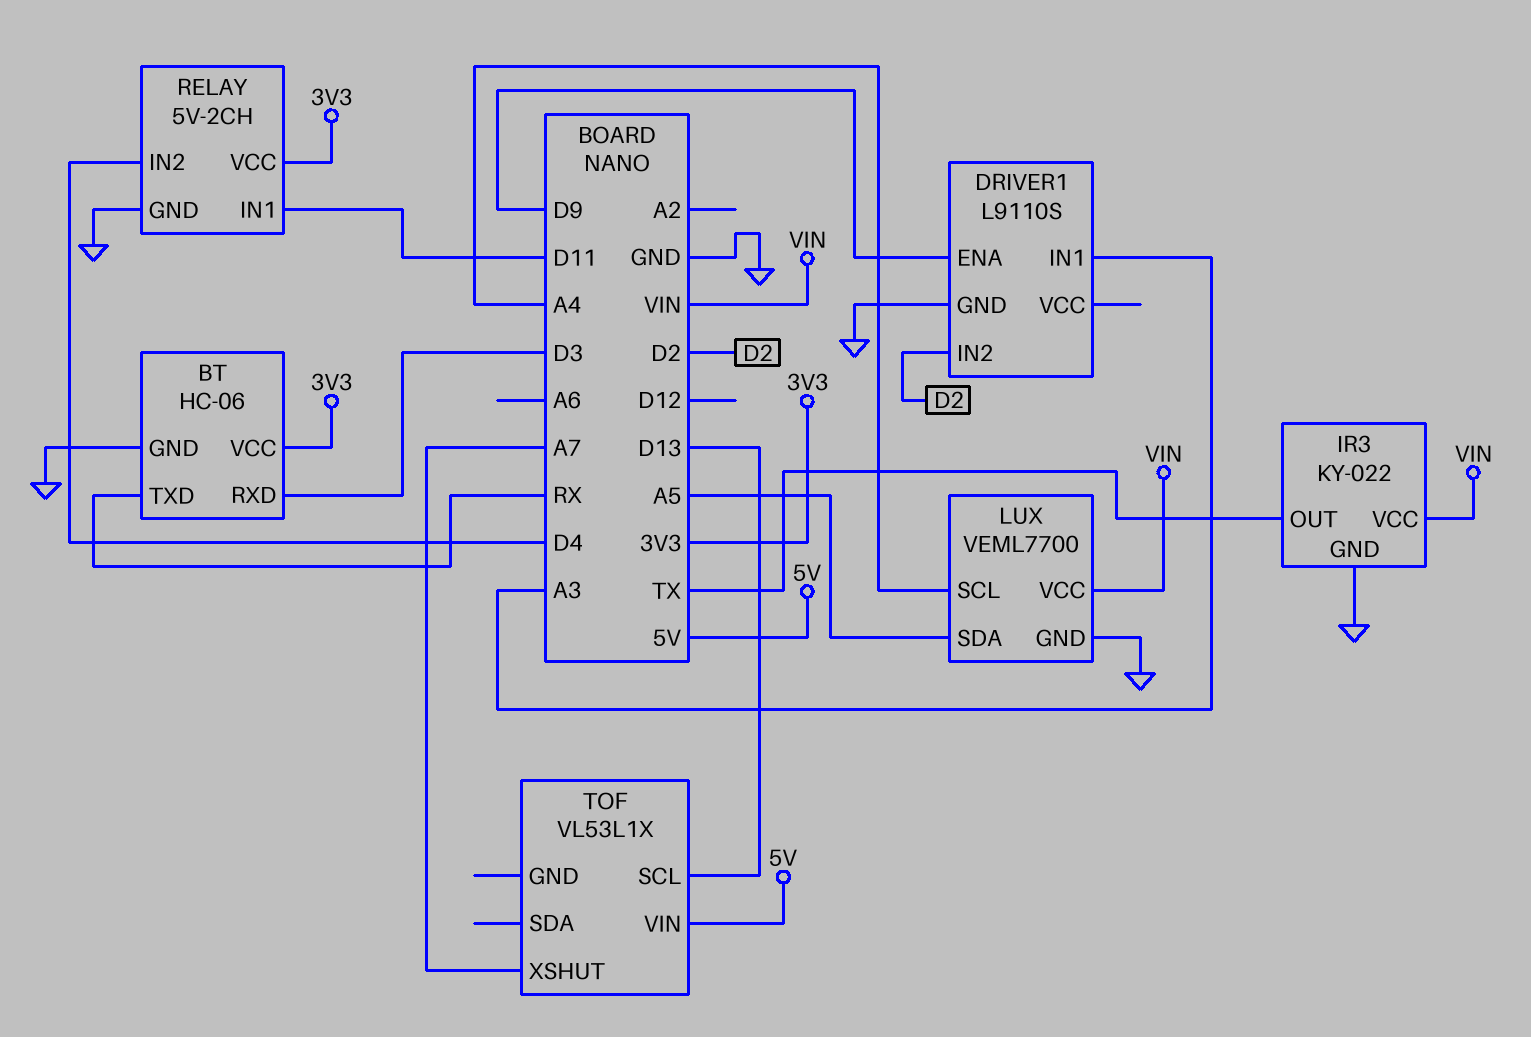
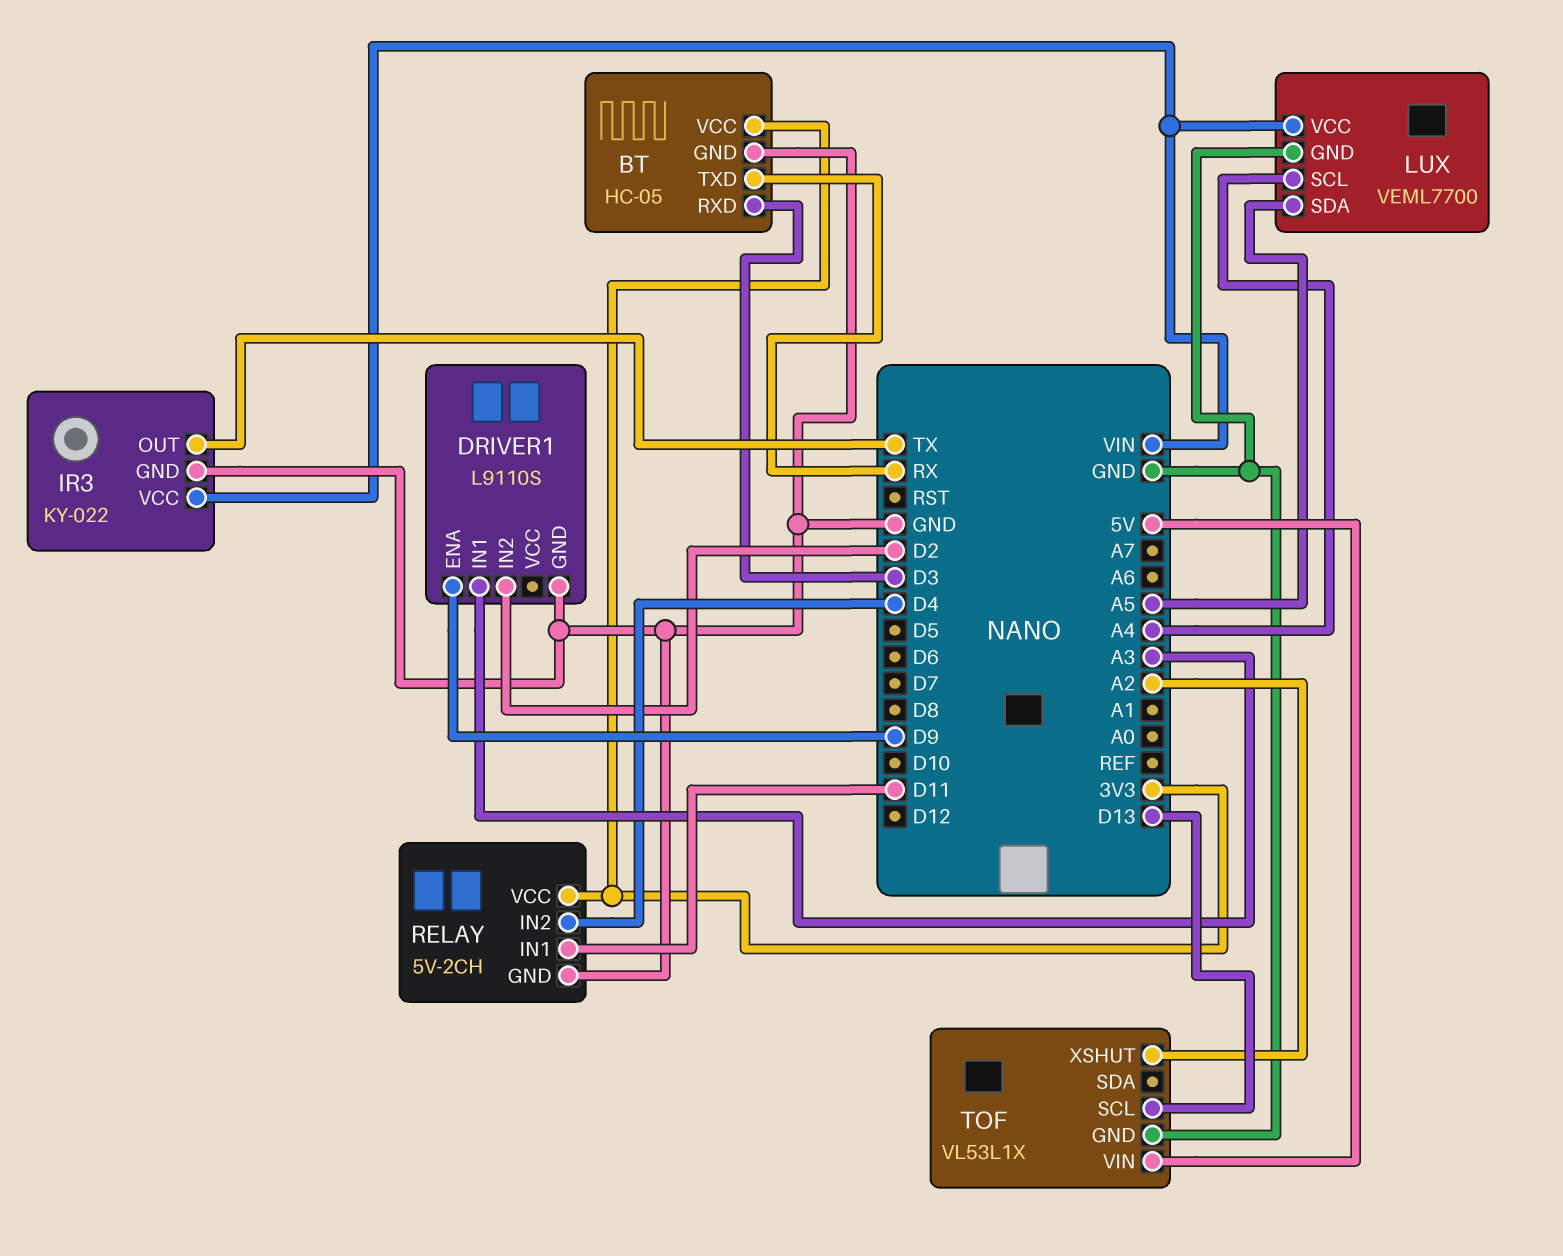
BT: HC-06 -> HC-05
TOF pin GND: none -> GND
TOF pin XSHUT: A7 -> A2

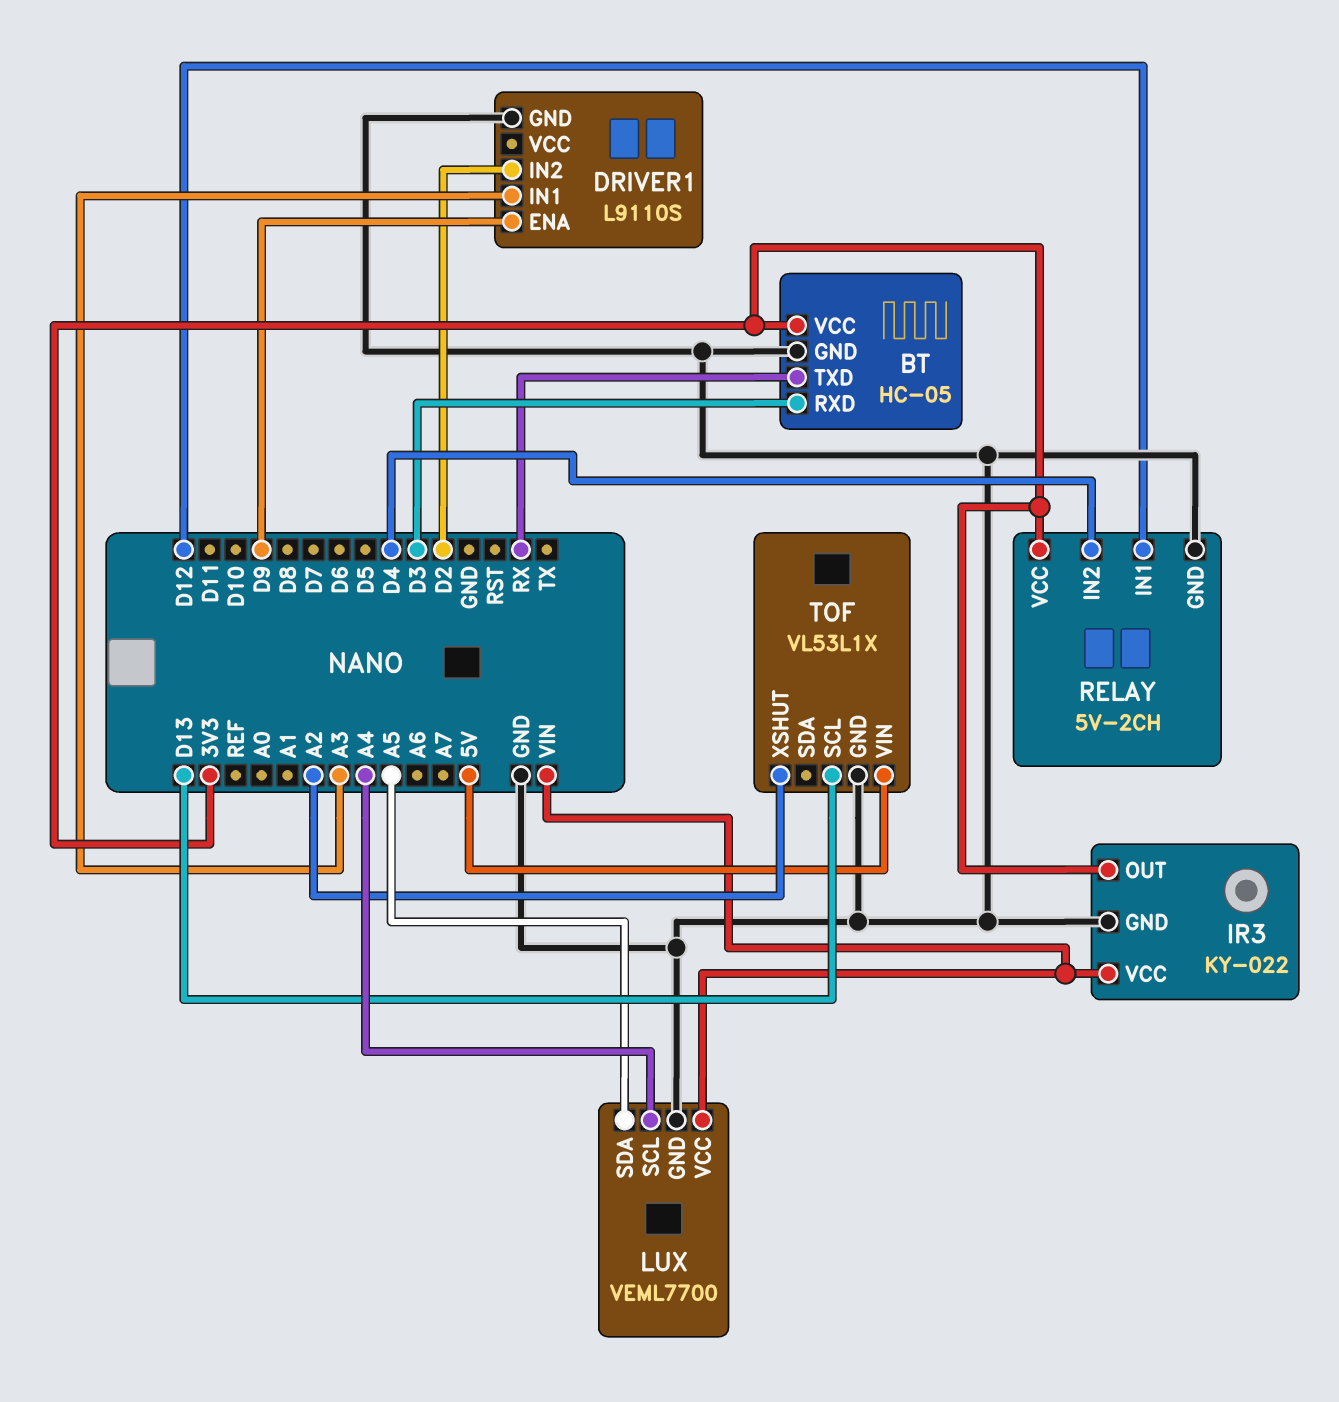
IR3 pin OUT: TX -> 3V3
RELAY pin IN1: D11 -> D12

